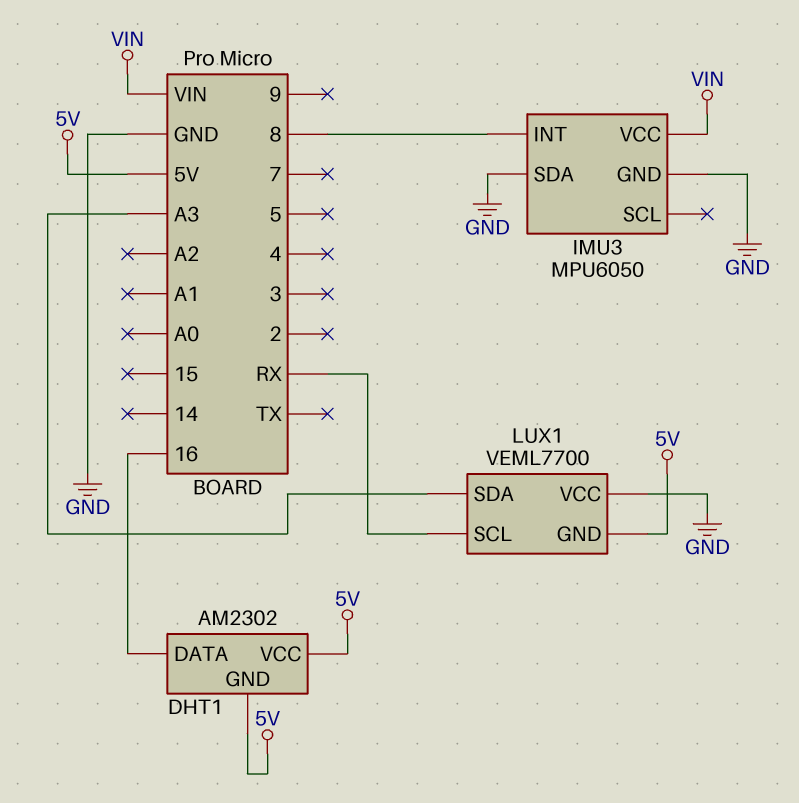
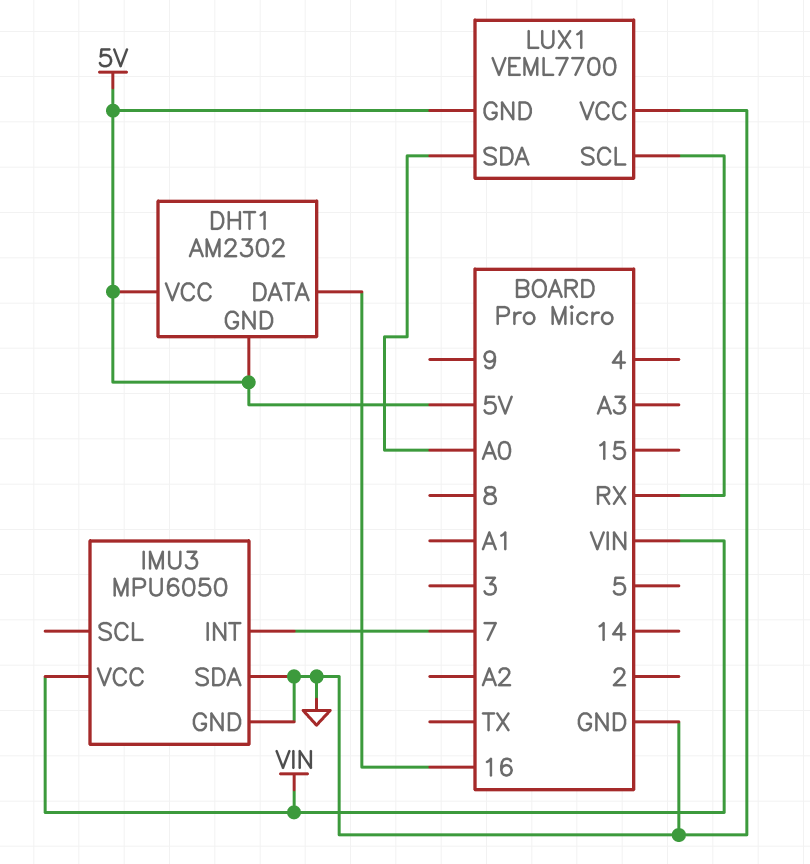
IMU3 pin INT: 8 -> 7
LUX1 pin SDA: A3 -> A0

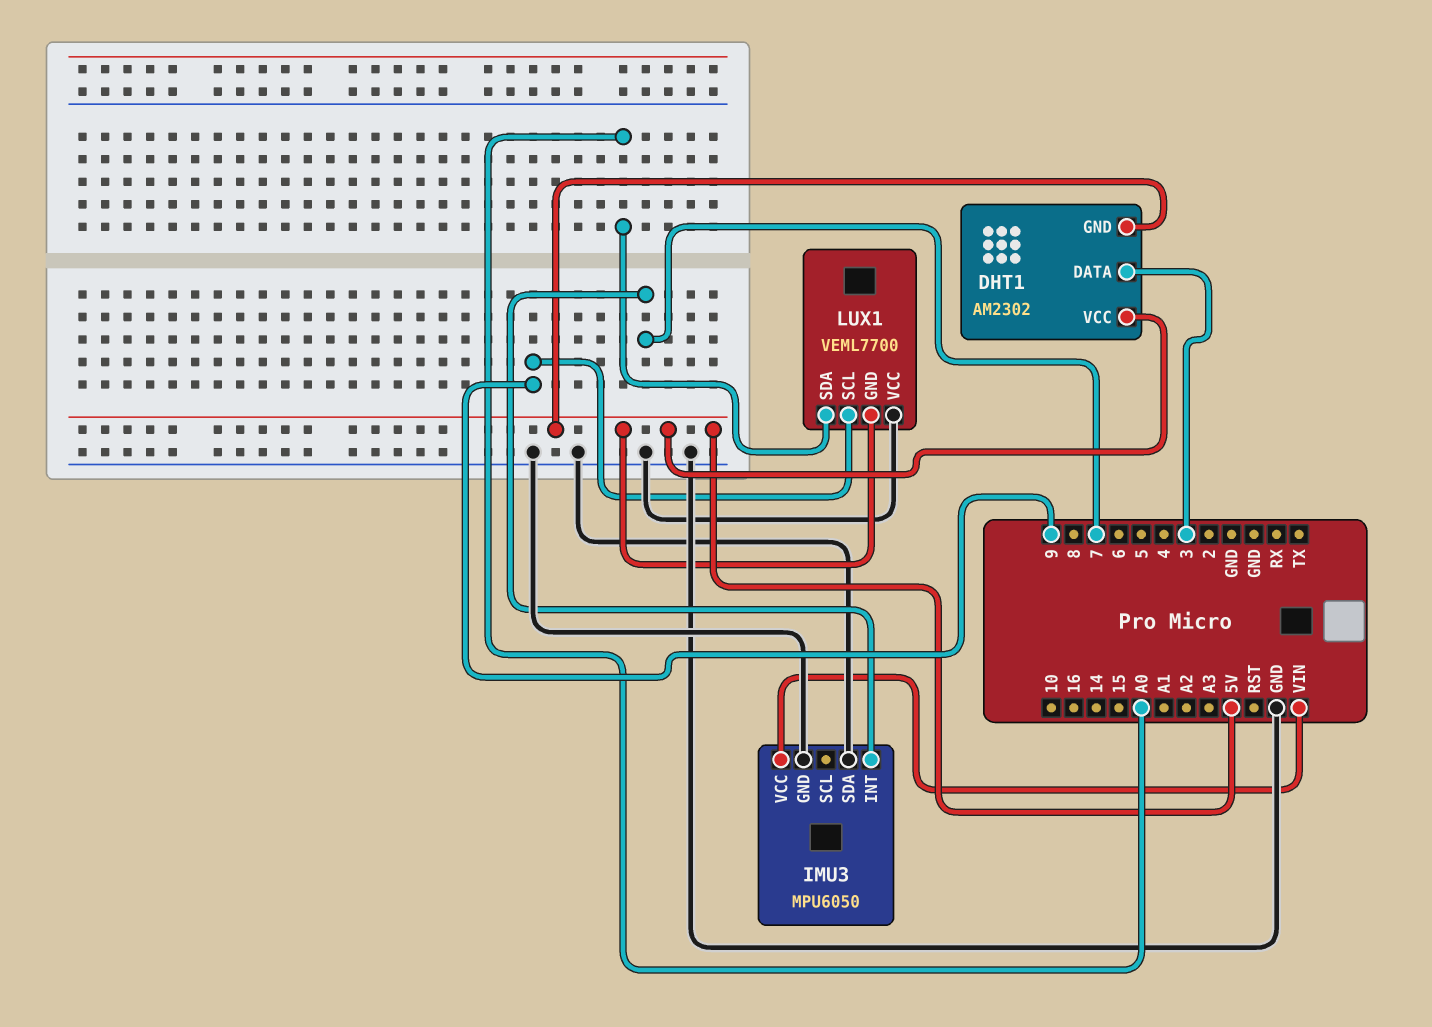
DHT1 pin DATA: 16 -> 3
LUX1 pin SCL: RX -> 9

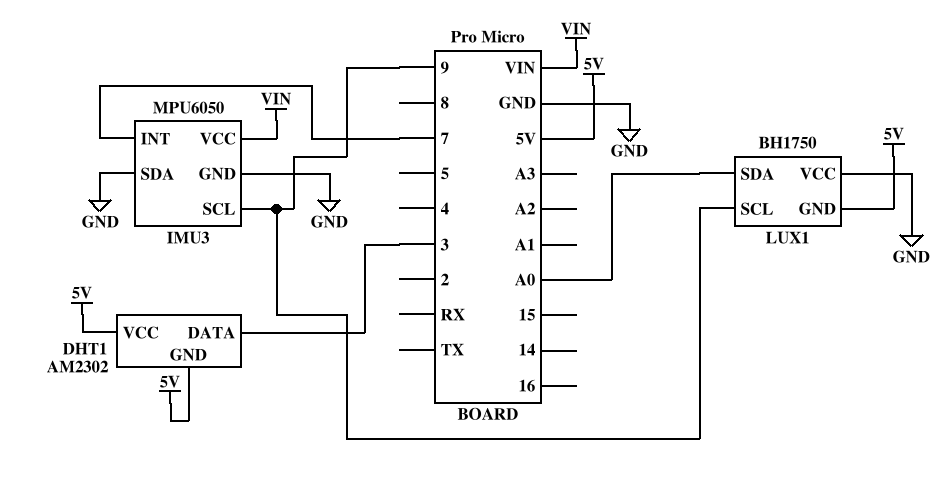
IMU3 pin SCL: none -> 9
LUX1: VEML7700 -> BH1750

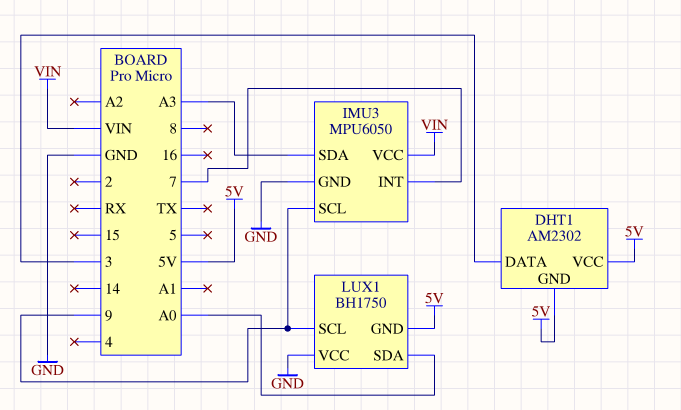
IMU3 pin SDA: GND -> A3

